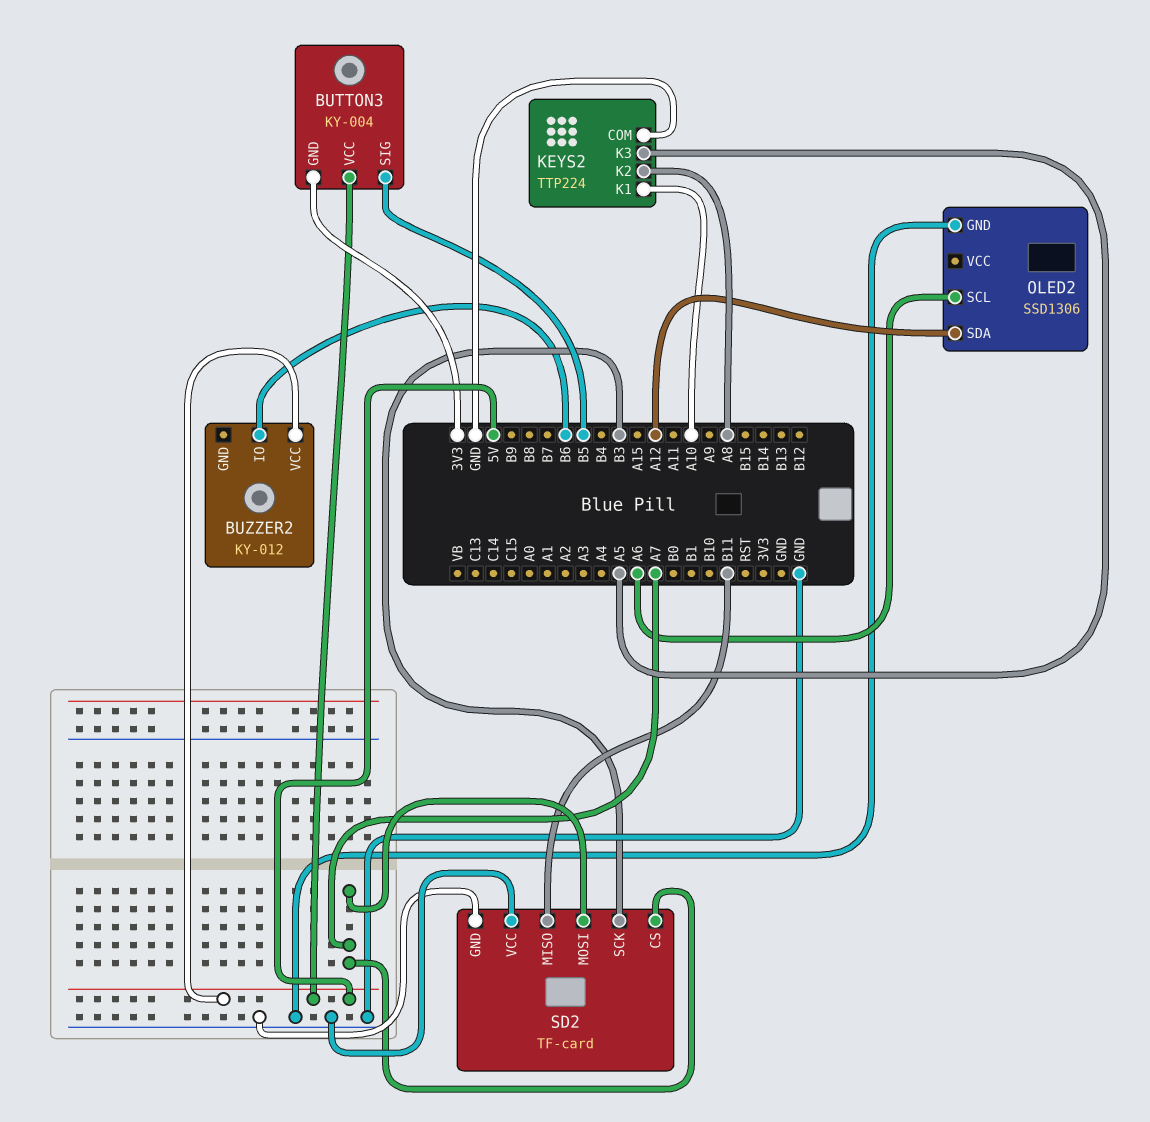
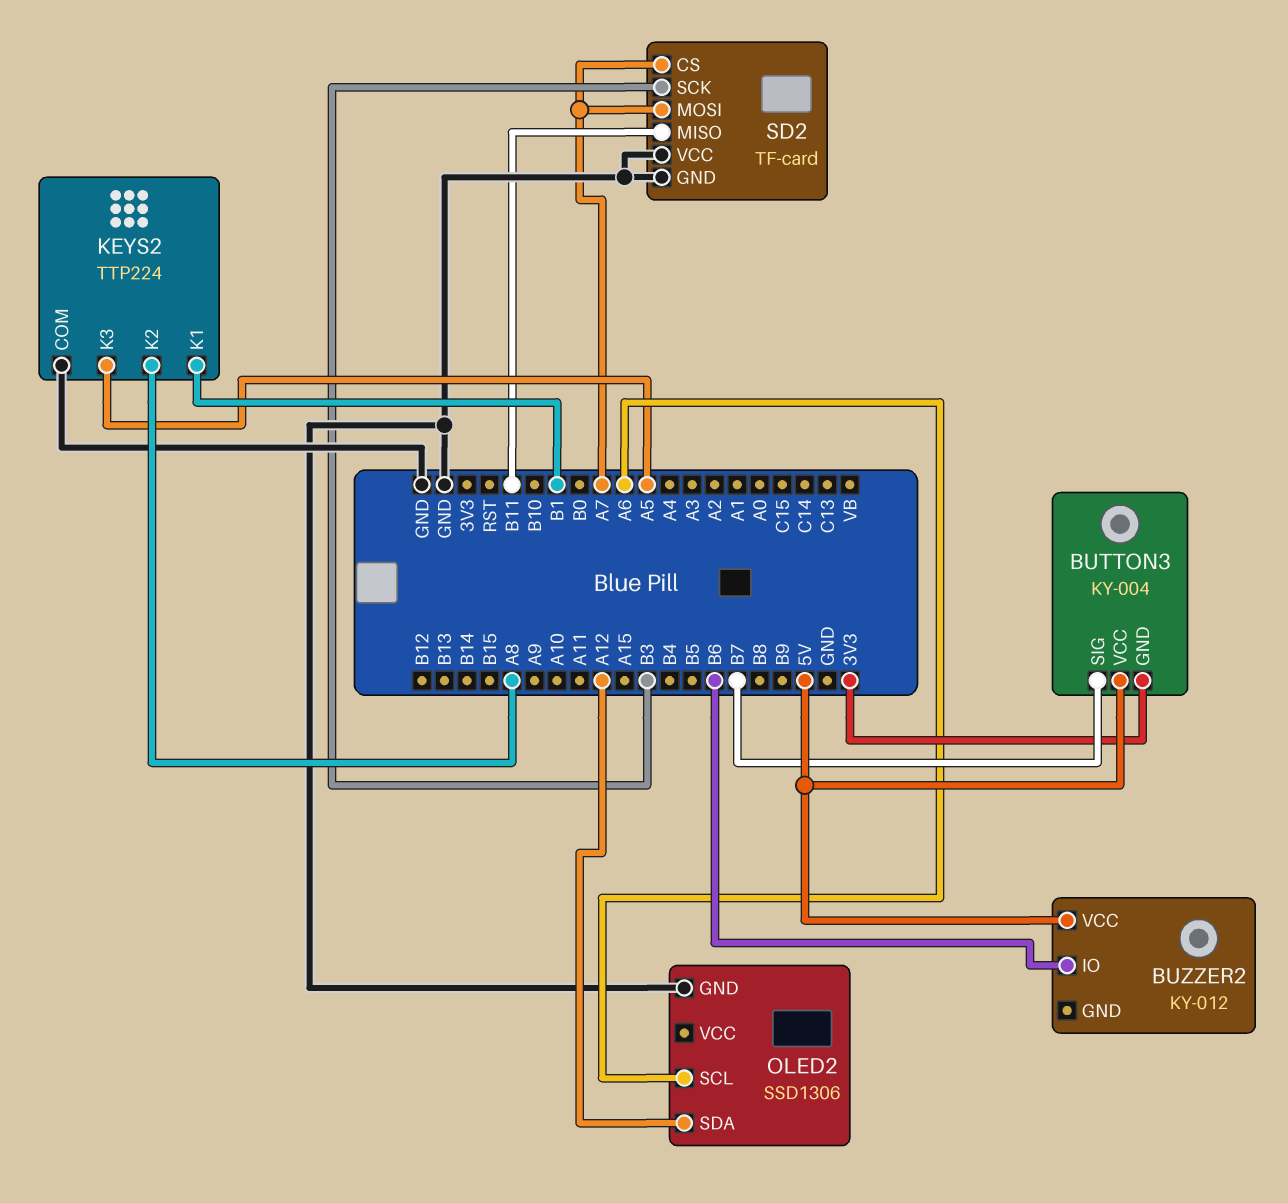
BUTTON3 pin SIG: B5 -> B7
KEYS2 pin K1: A10 -> B1

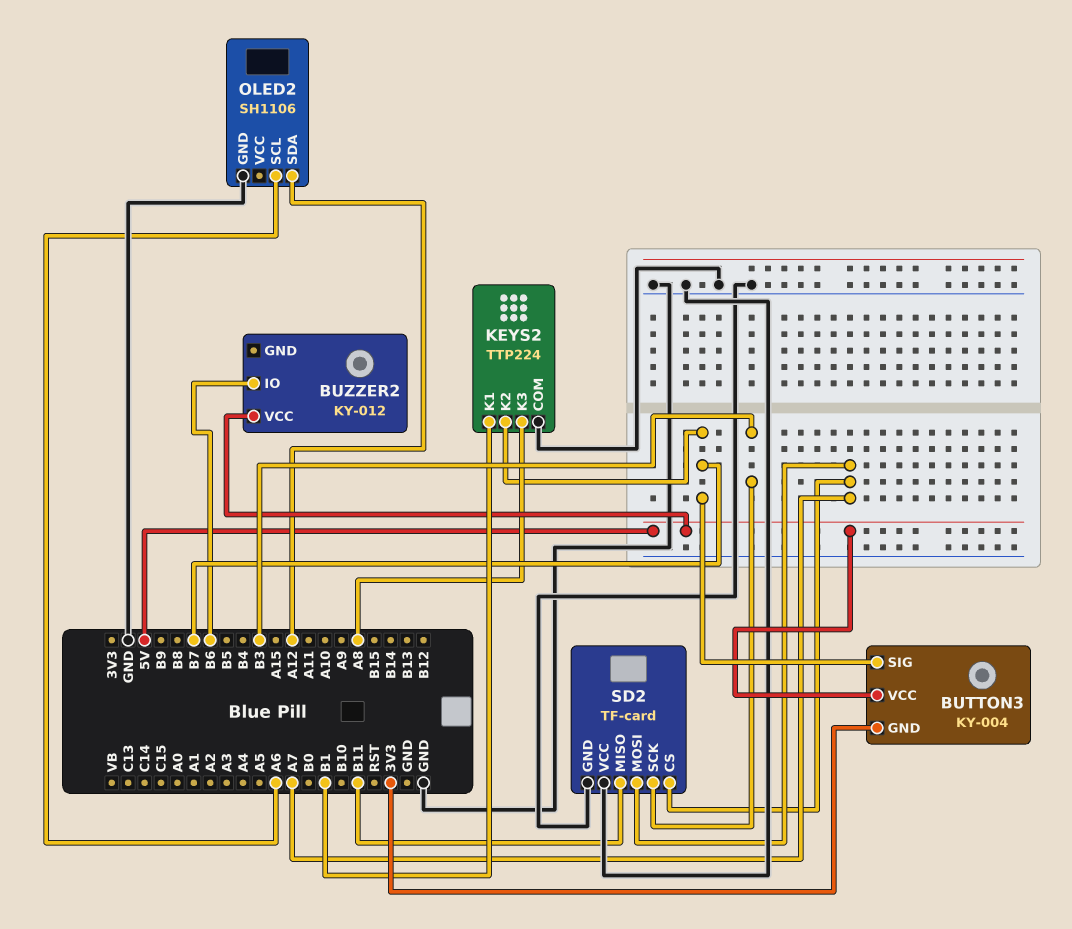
KEYS2 pin K2: A8 -> B7
KEYS2 pin K3: A5 -> A8
OLED2: SSD1306 -> SH1106

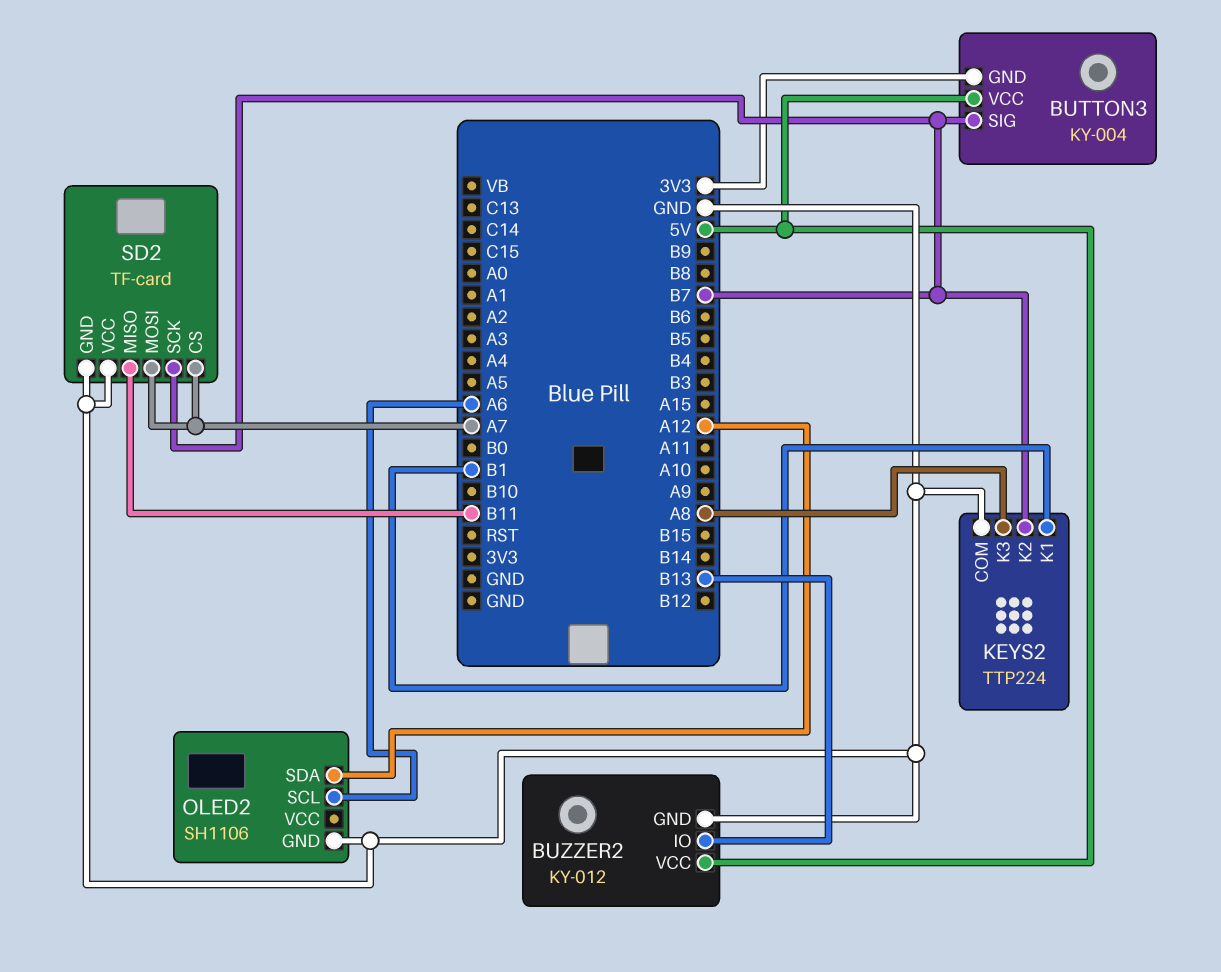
BUZZER2 pin GND: none -> GND
BUZZER2 pin IO: B6 -> B13
SD2 pin SCK: B3 -> B7

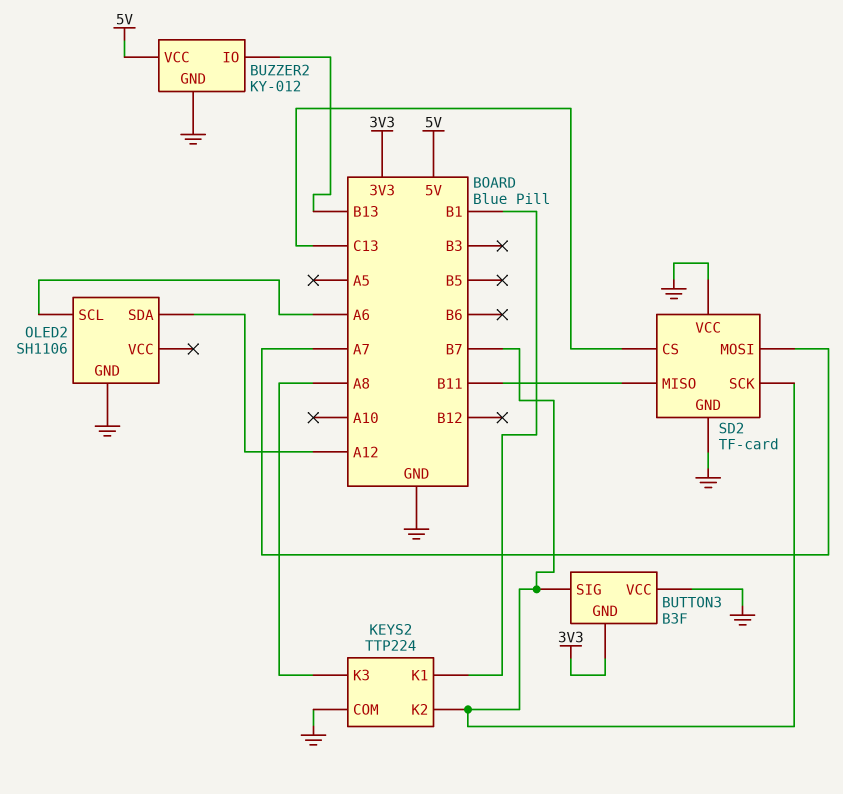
BUTTON3: KY-004 -> B3F
BUTTON3 pin VCC: 5V -> GND
SD2 pin CS: A7 -> C13

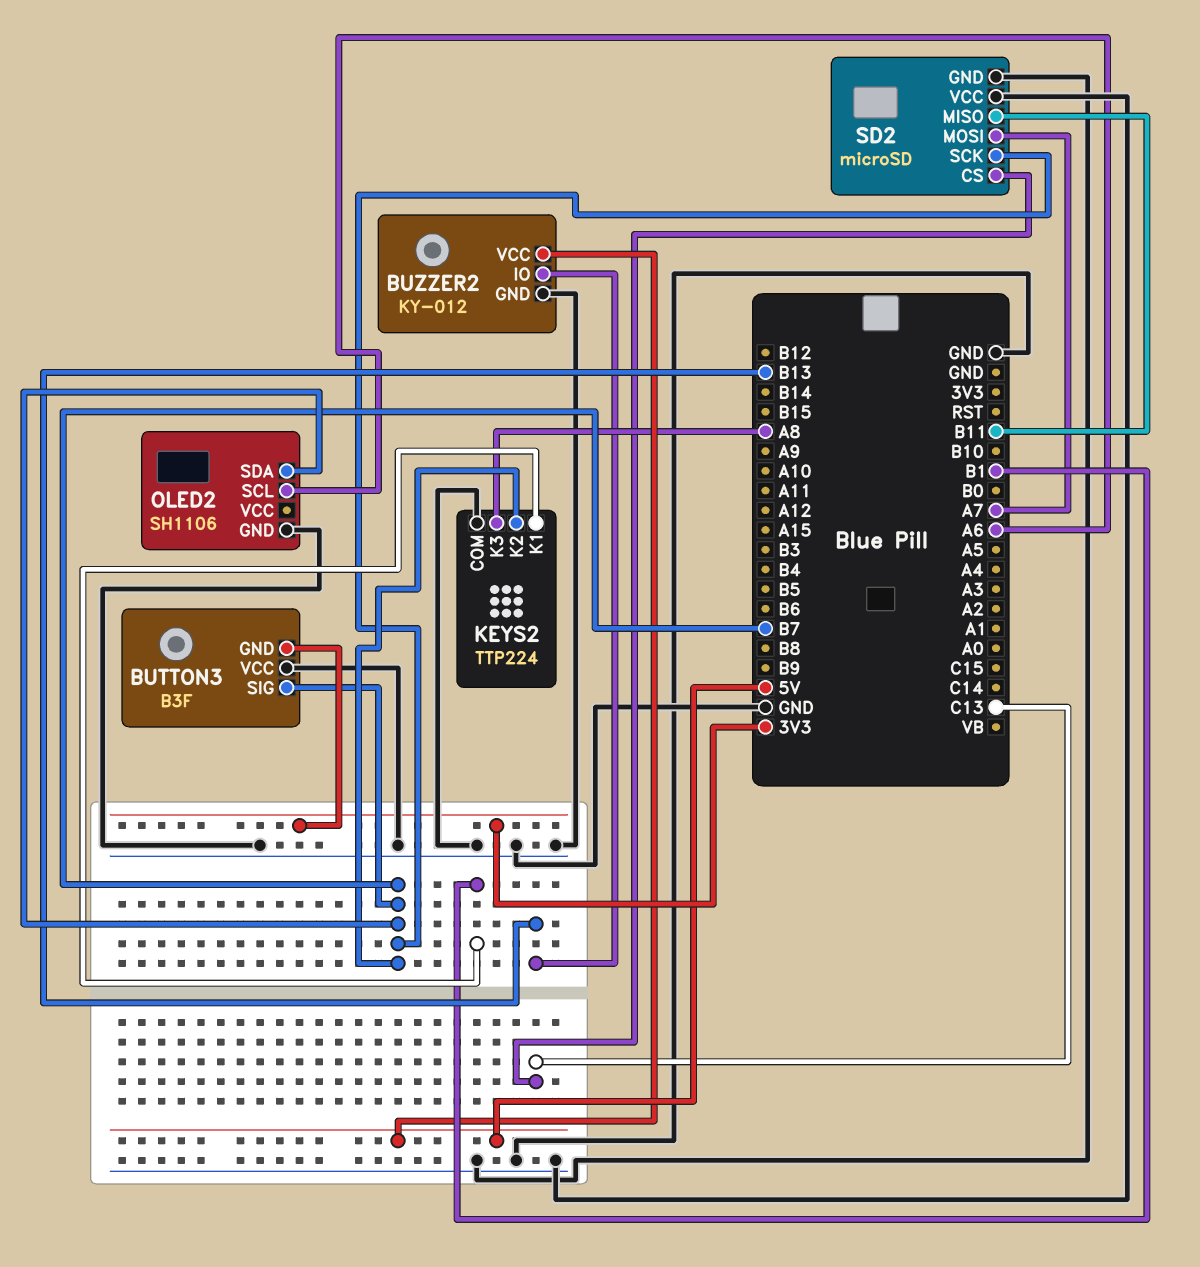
OLED2 pin SDA: A12 -> B7
SD2: TF-card -> microSD

